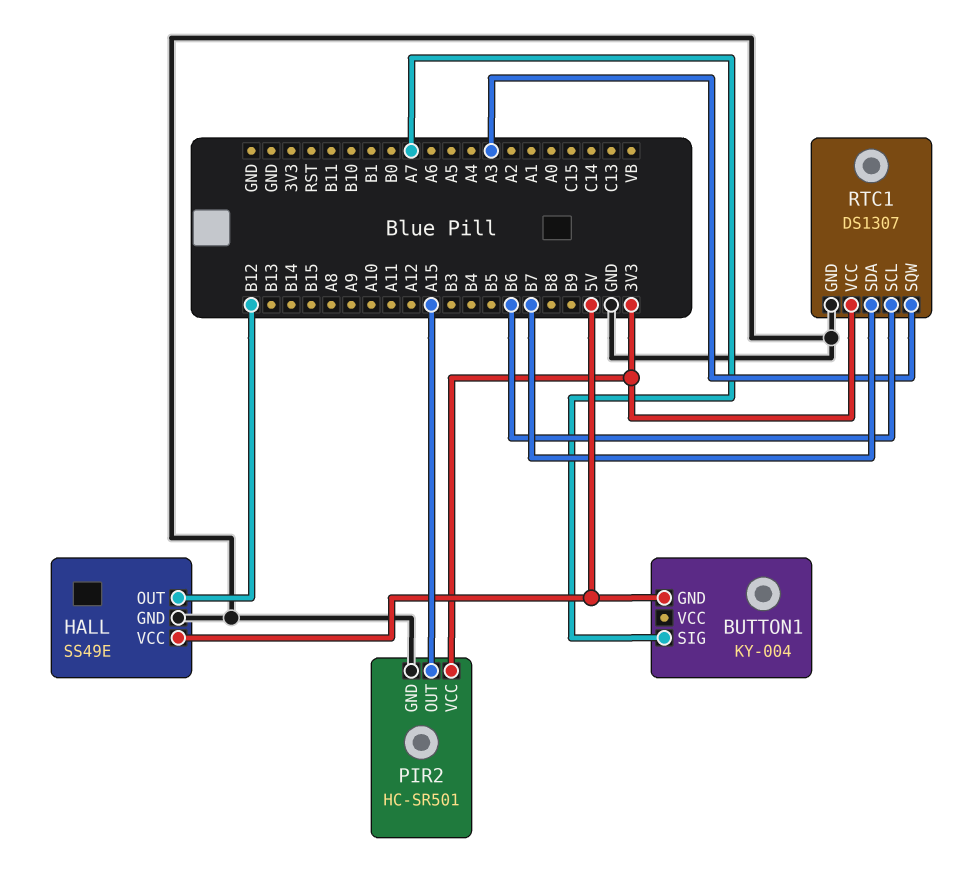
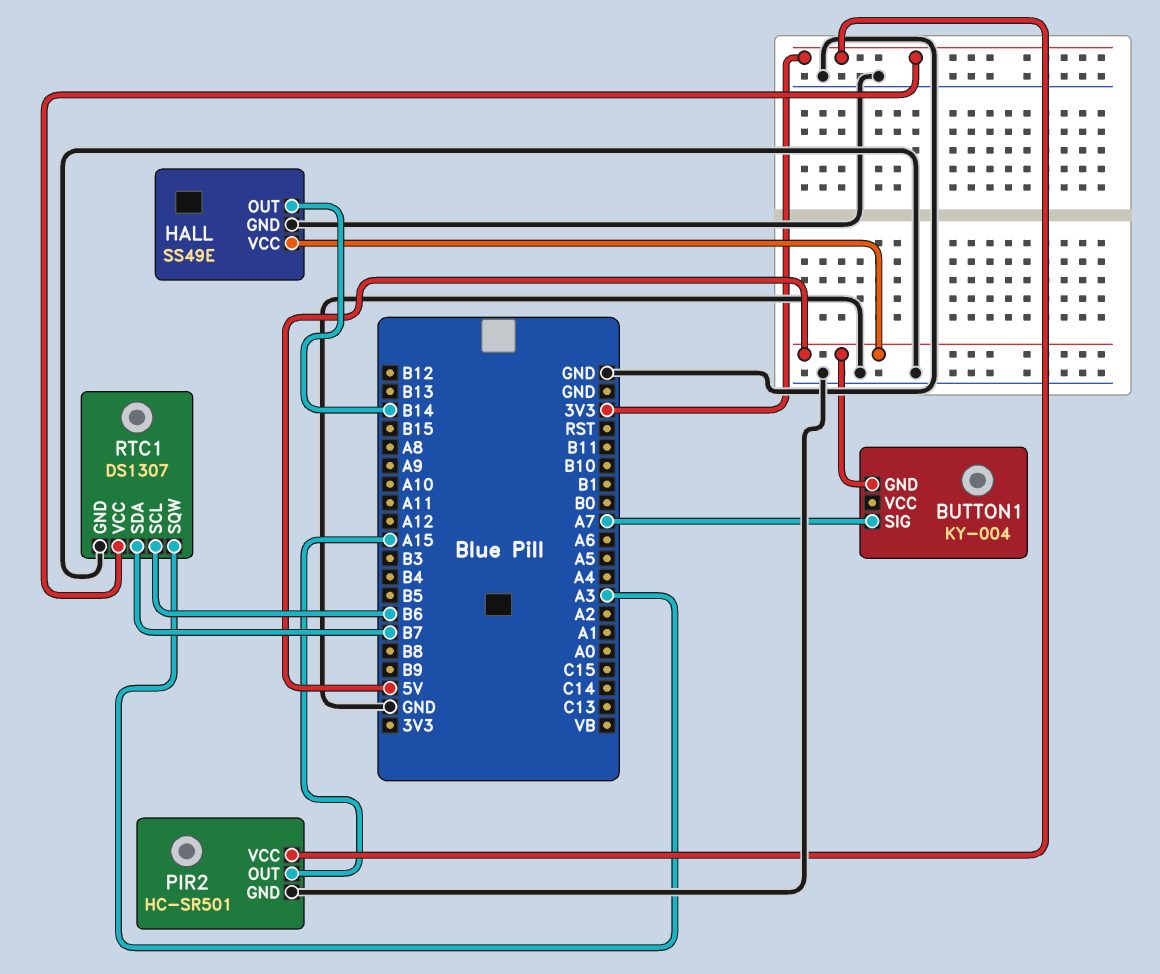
HALL pin OUT: B12 -> B14

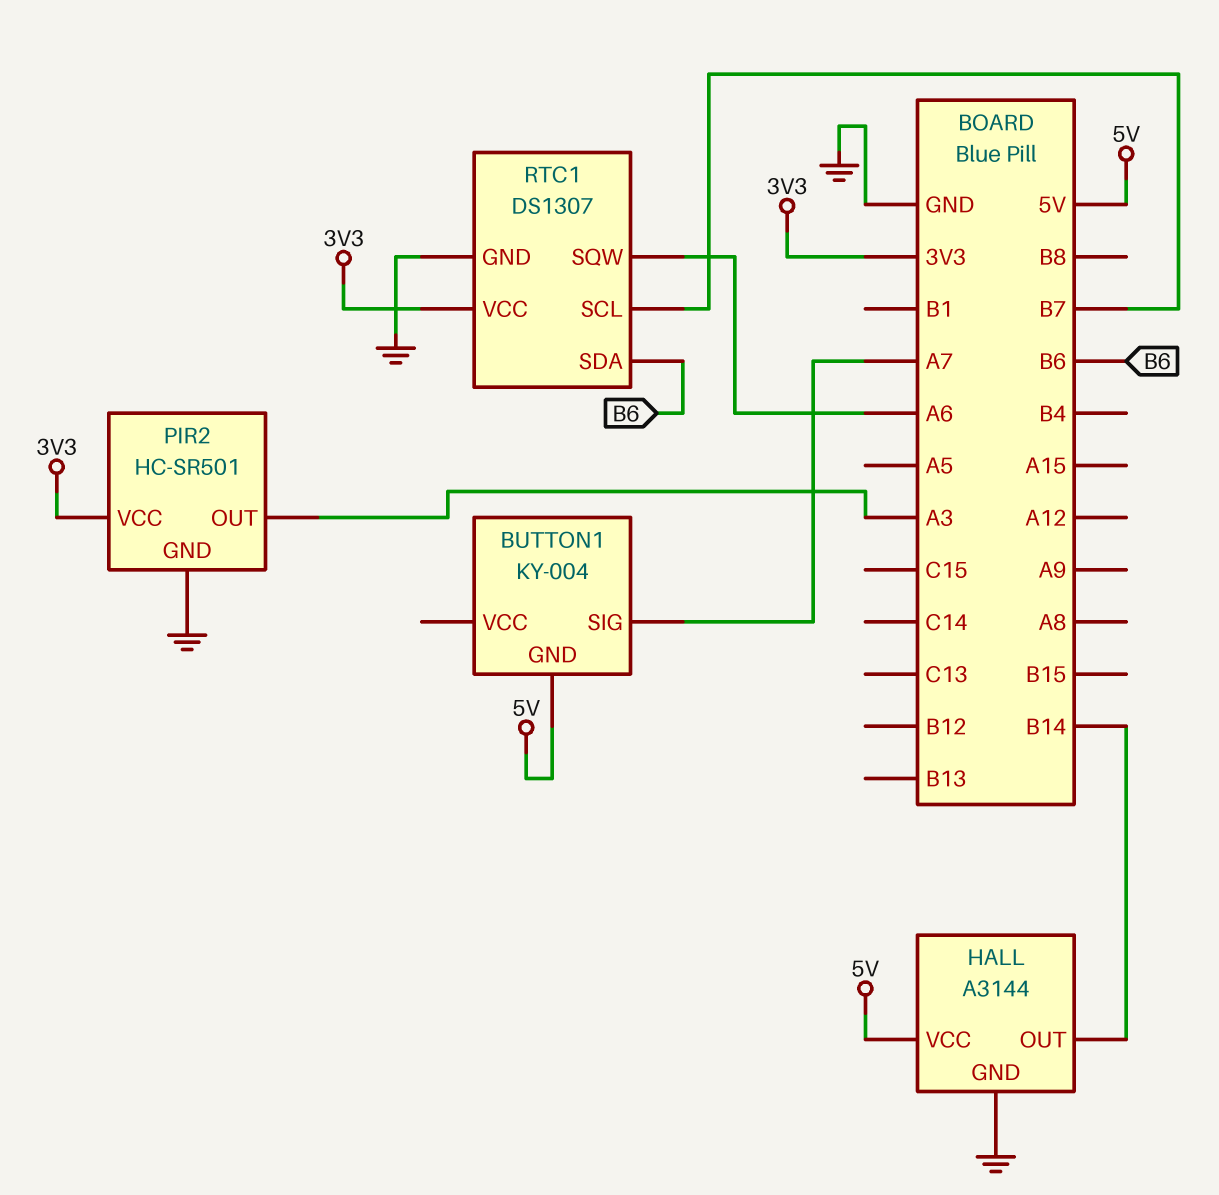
HALL: SS49E -> A3144
PIR2 pin OUT: A15 -> A3
RTC1 pin SCL: B6 -> B7
RTC1 pin SDA: B7 -> B6
RTC1 pin SQW: A3 -> A6

